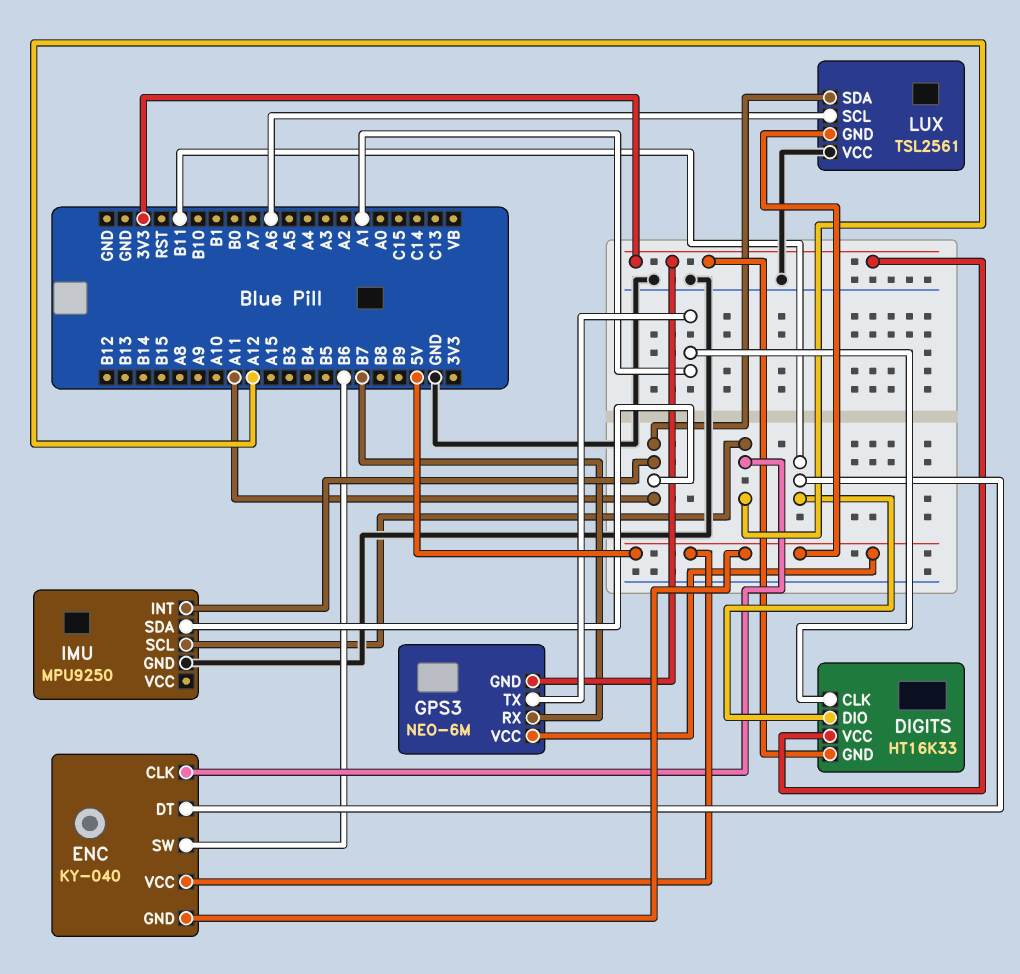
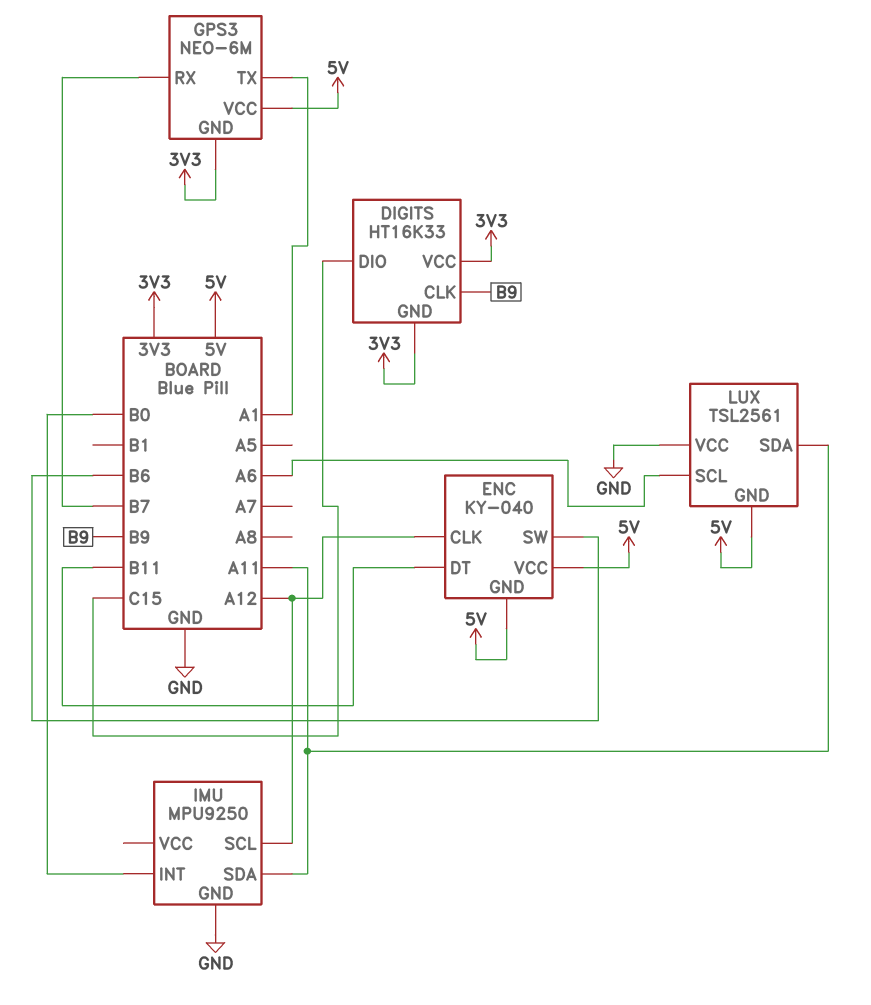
DIGITS pin CLK: A1 -> B9
DIGITS pin DIO: B11 -> C15
IMU pin INT: A11 -> B0

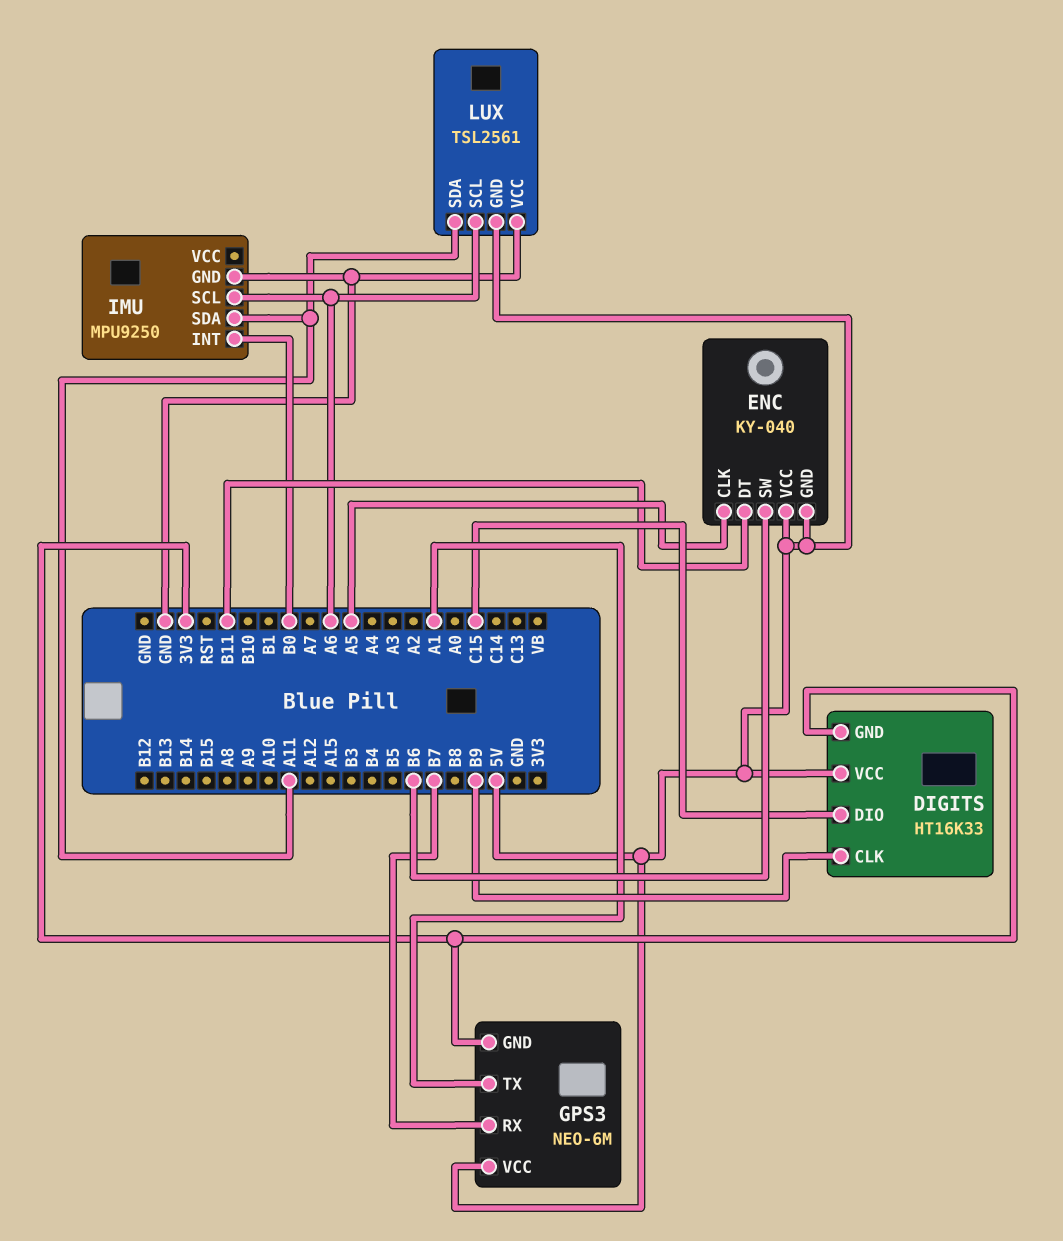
DIGITS pin VCC: 3V3 -> 5V
ENC pin CLK: A12 -> A5
IMU pin SCL: A12 -> A6

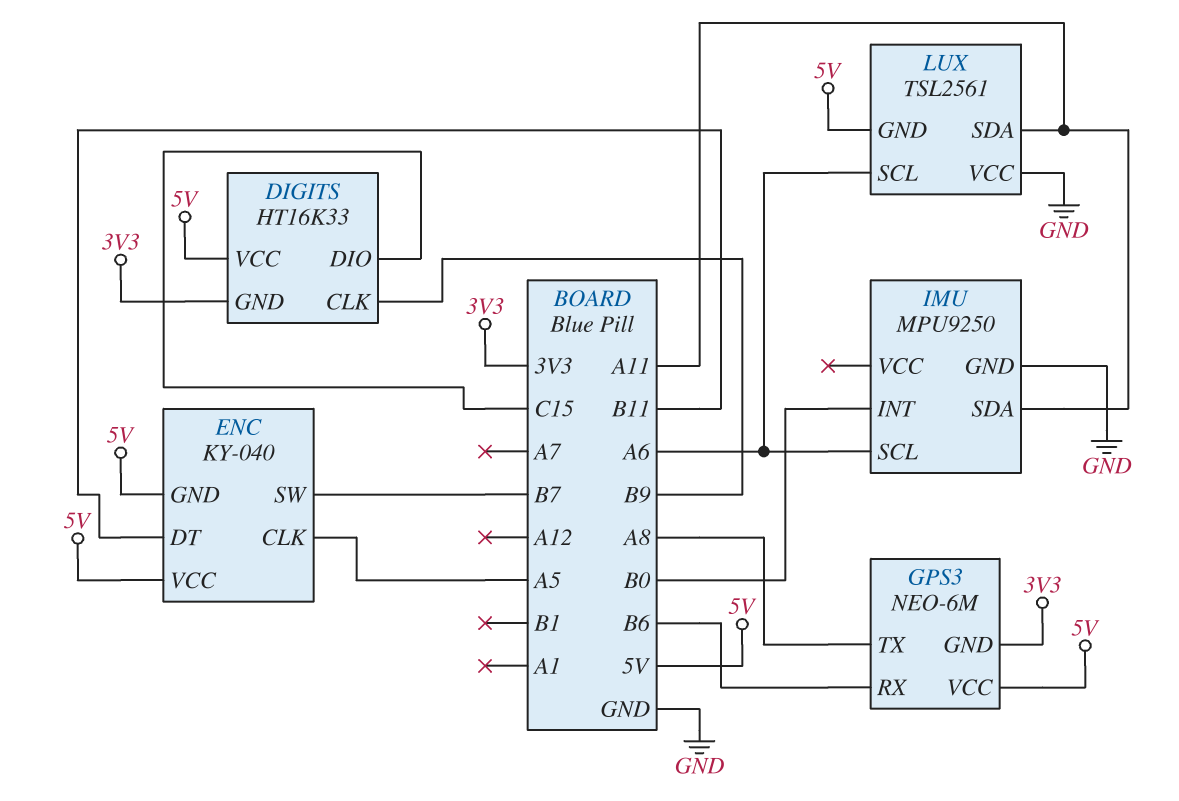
ENC pin SW: B6 -> B7
GPS3 pin RX: B7 -> B6
GPS3 pin TX: A1 -> A8

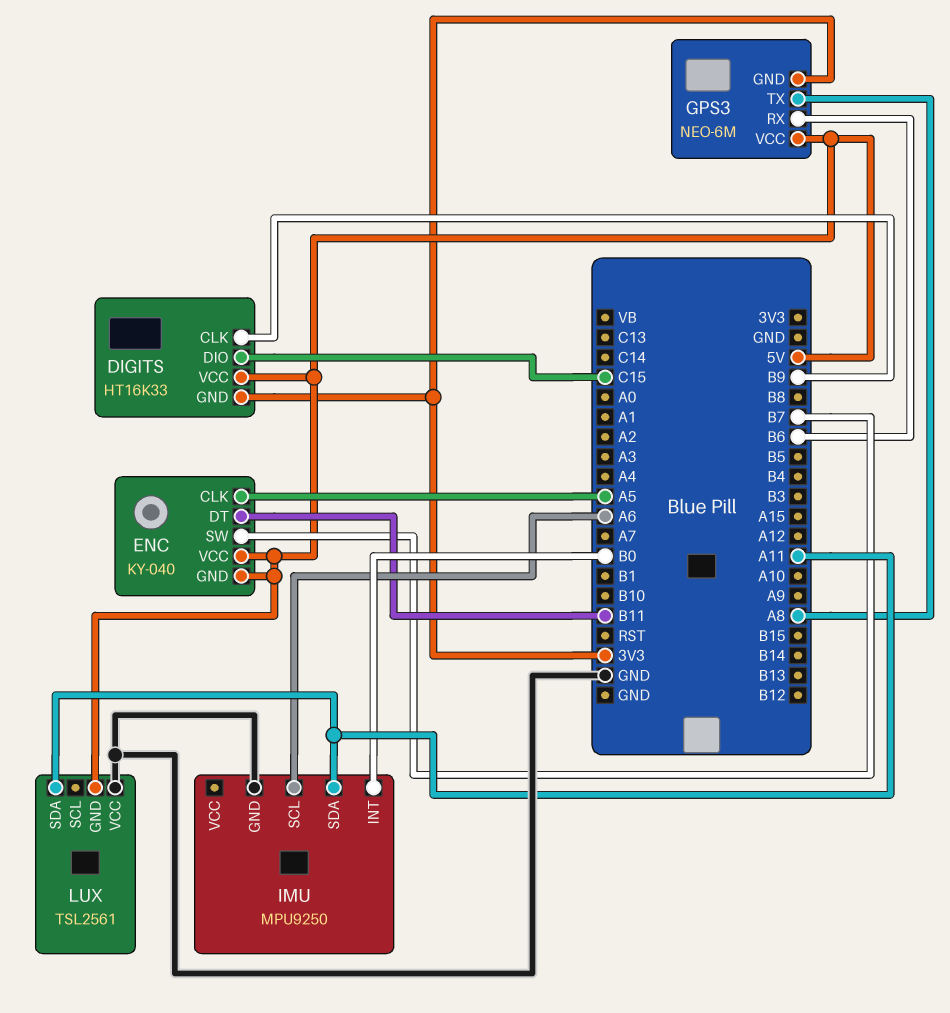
LUX pin SCL: A6 -> none

